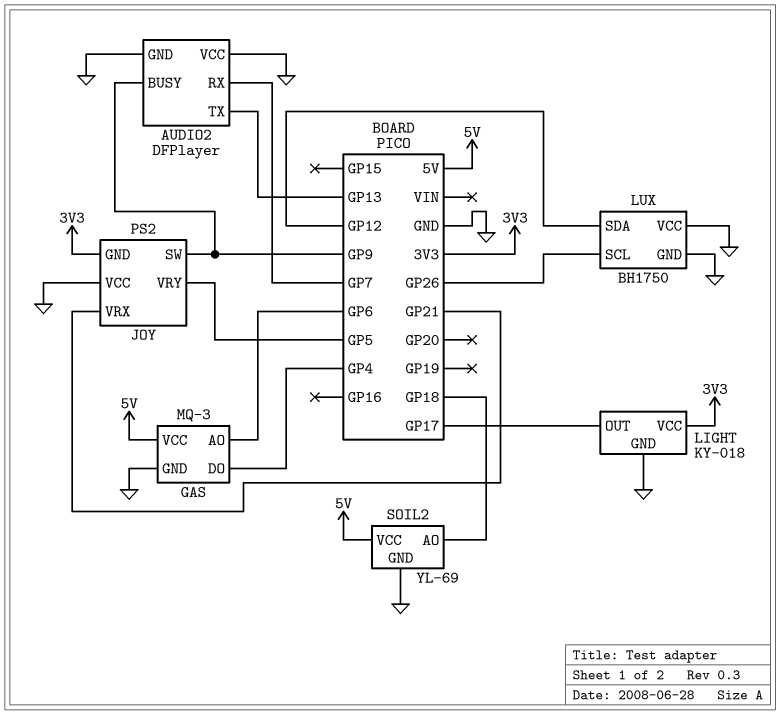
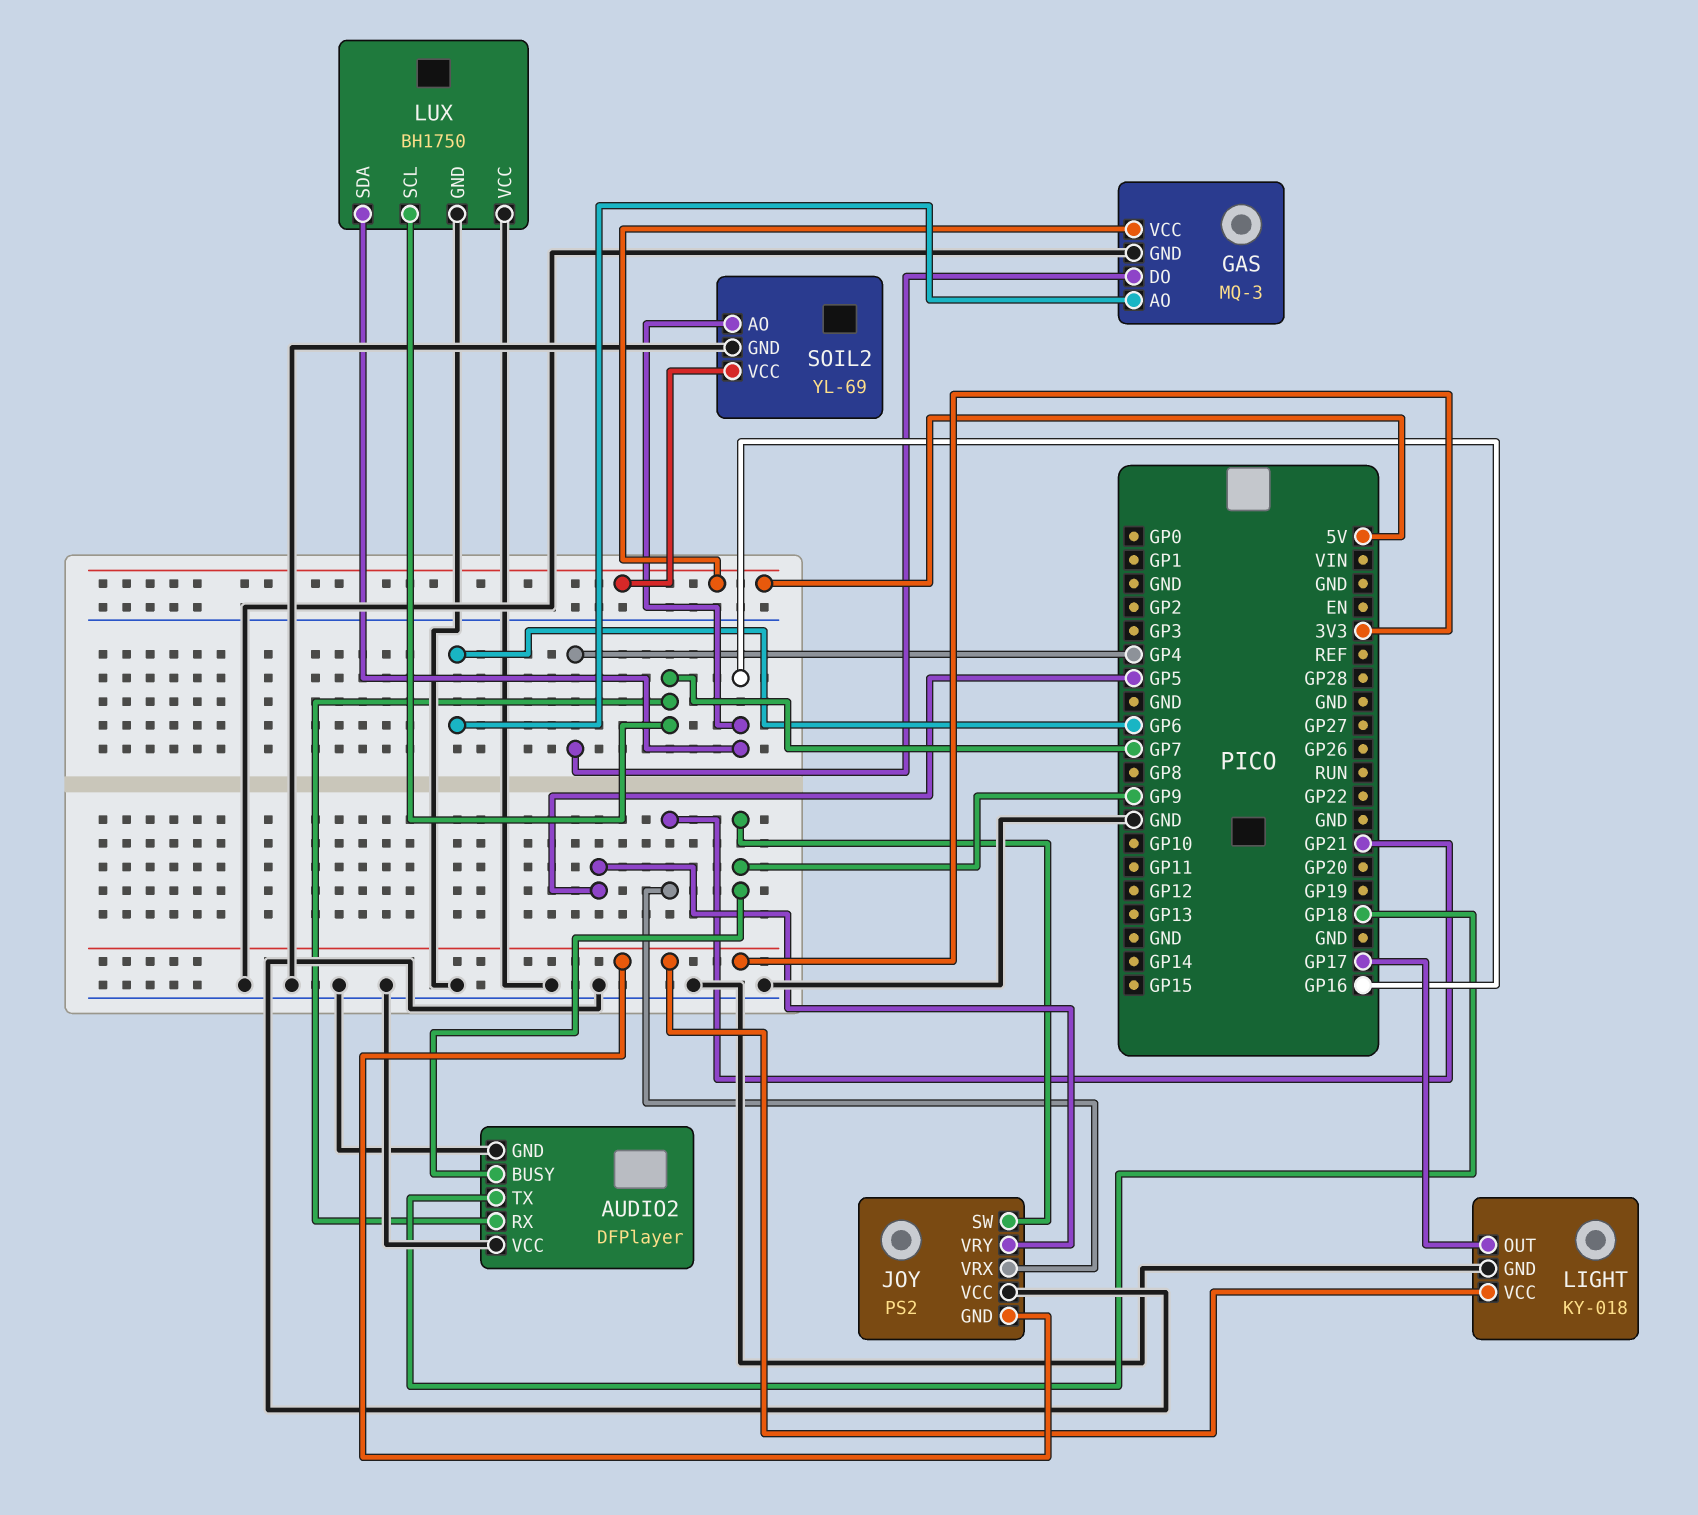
AUDIO2 pin TX: GP13 -> GP18
LUX pin SCL: GP26 -> GP7
LUX pin SDA: GP12 -> GP16
SOIL2 pin AO: GP18 -> GP16

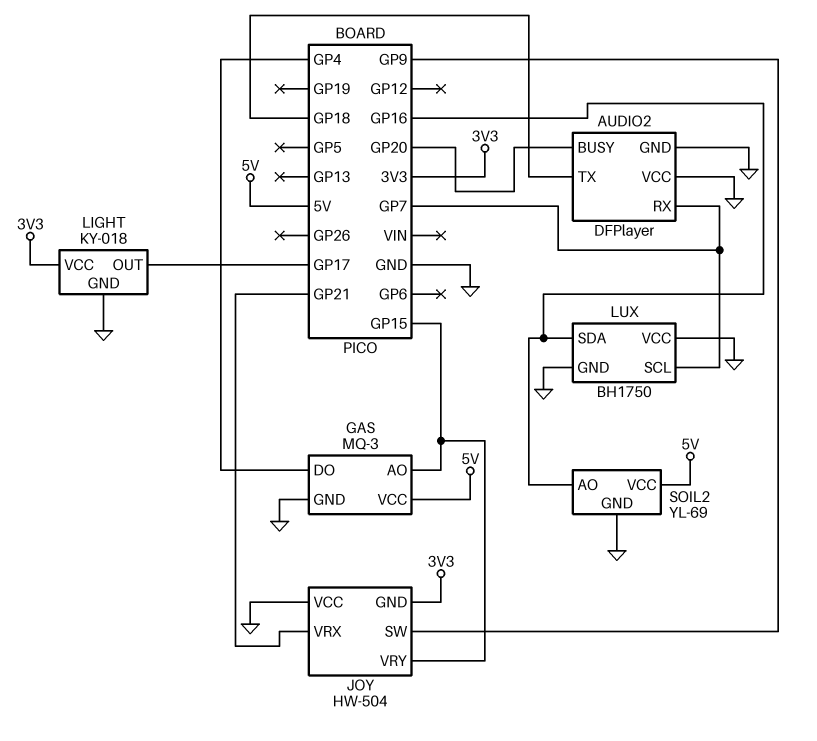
AUDIO2 pin BUSY: GP9 -> GP20
GAS pin AO: GP6 -> GP15
JOY: PS2 -> HW-504
JOY pin VRY: GP5 -> GP15

